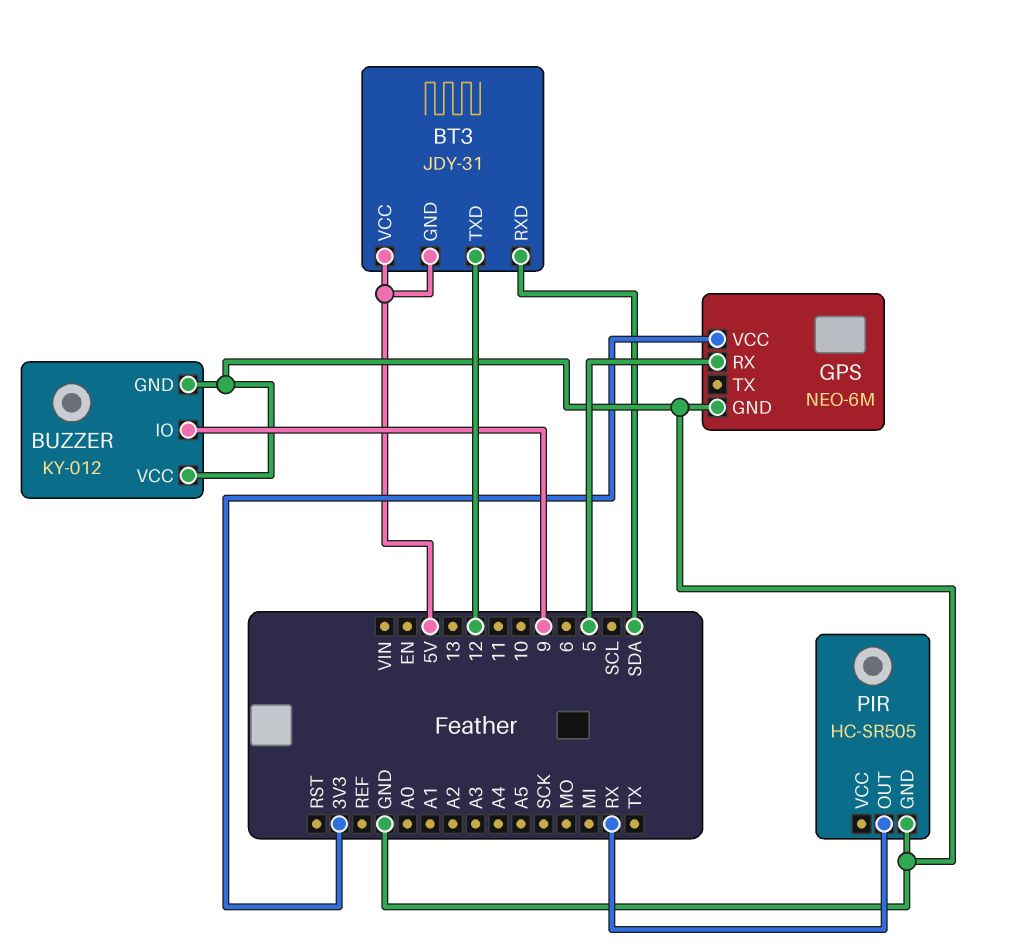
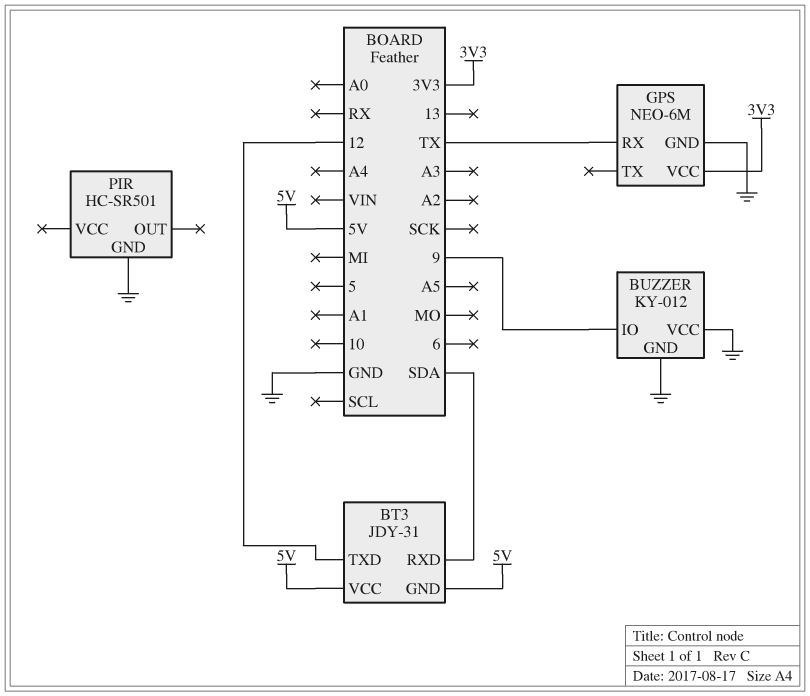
GPS pin RX: 5 -> TX
PIR: HC-SR505 -> HC-SR501
PIR pin OUT: RX -> none

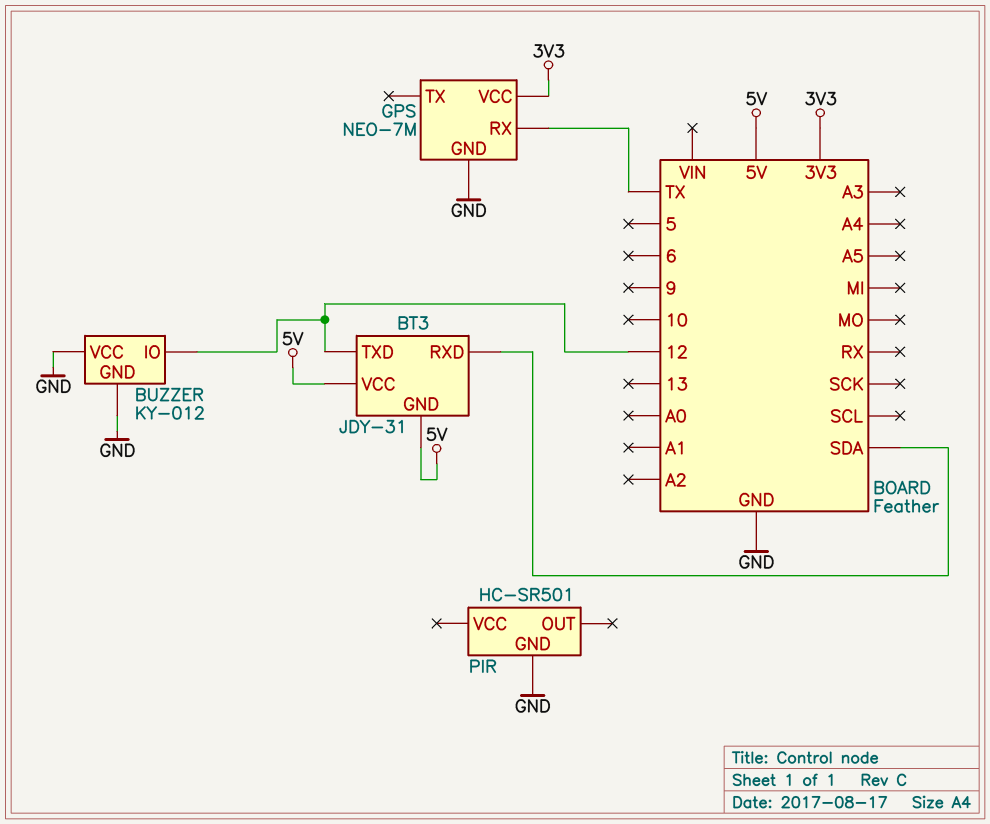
BUZZER pin IO: 9 -> 12
GPS: NEO-6M -> NEO-7M

